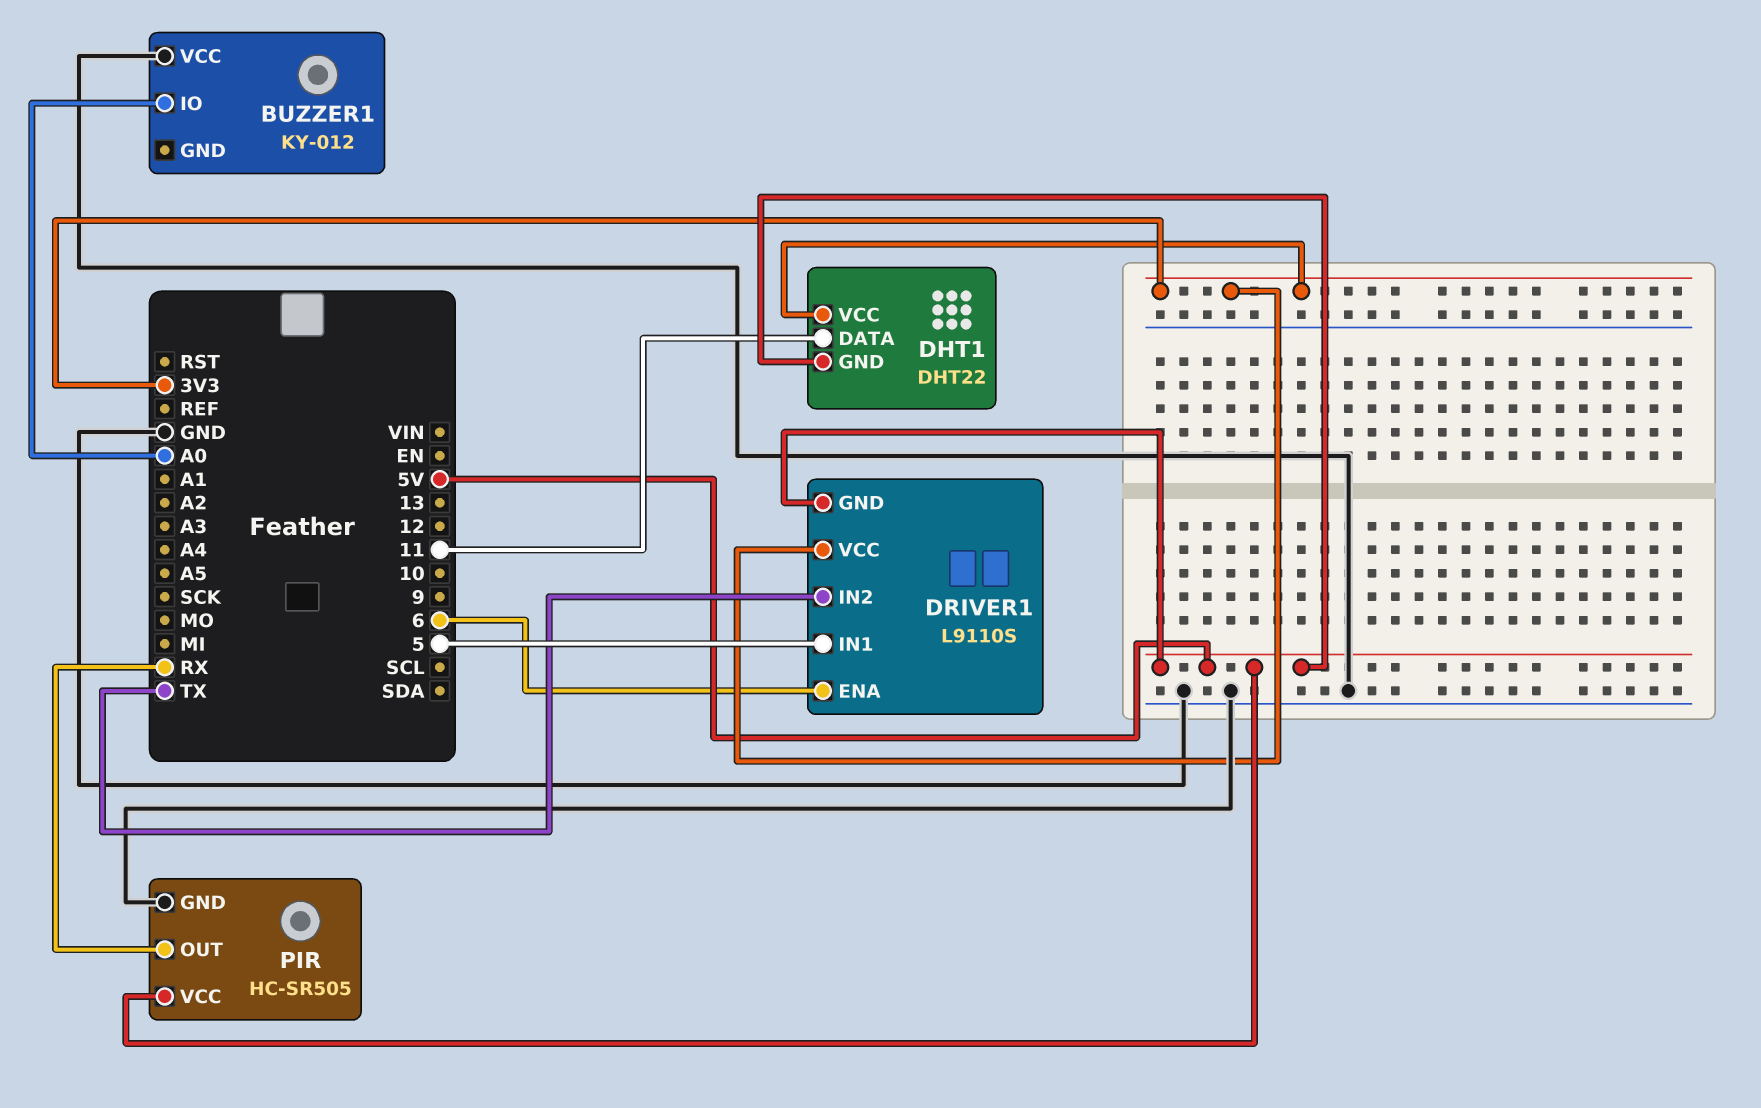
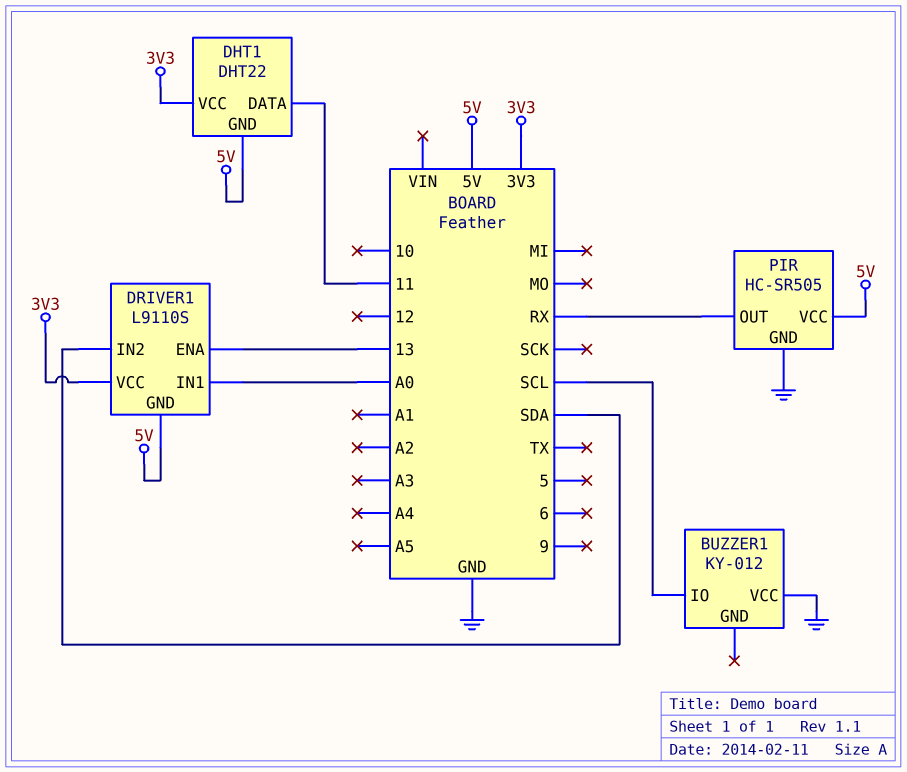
BUZZER1 pin IO: A0 -> SCL
DRIVER1 pin ENA: 6 -> 13
DRIVER1 pin IN1: 5 -> A0
DRIVER1 pin IN2: TX -> SDA

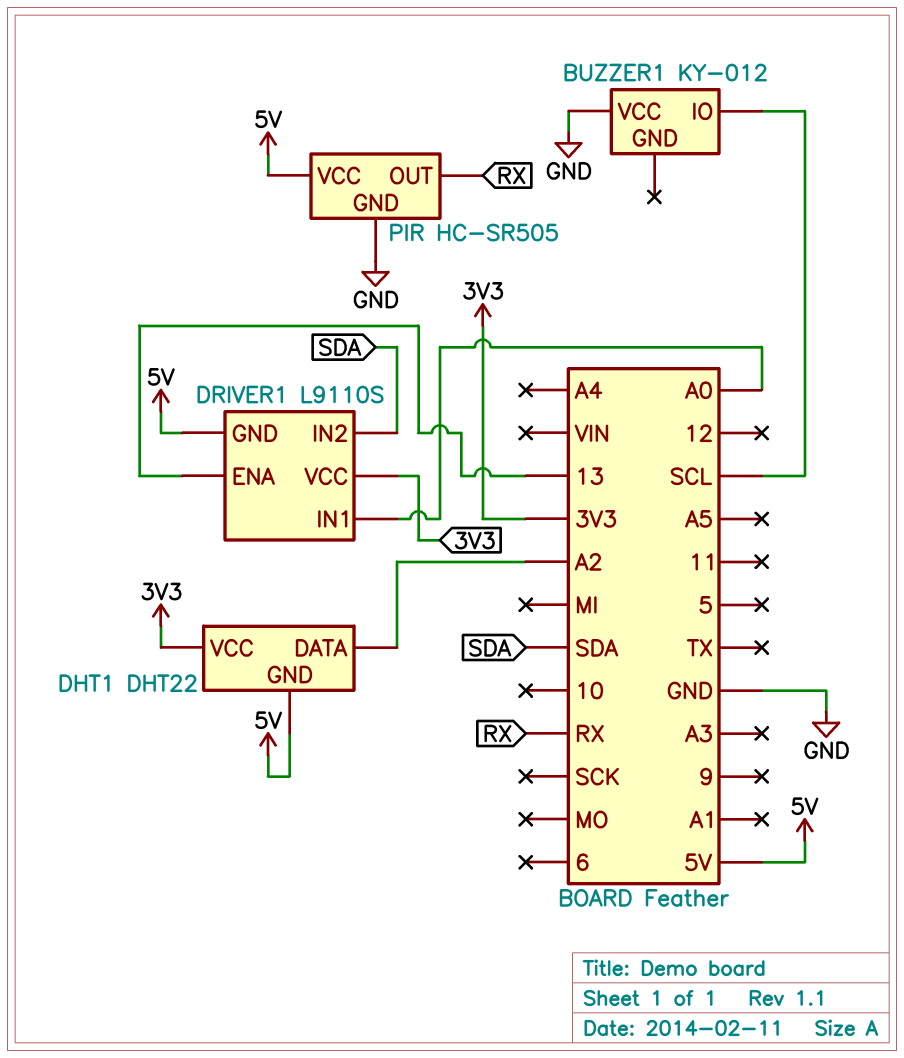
DHT1 pin DATA: 11 -> A2

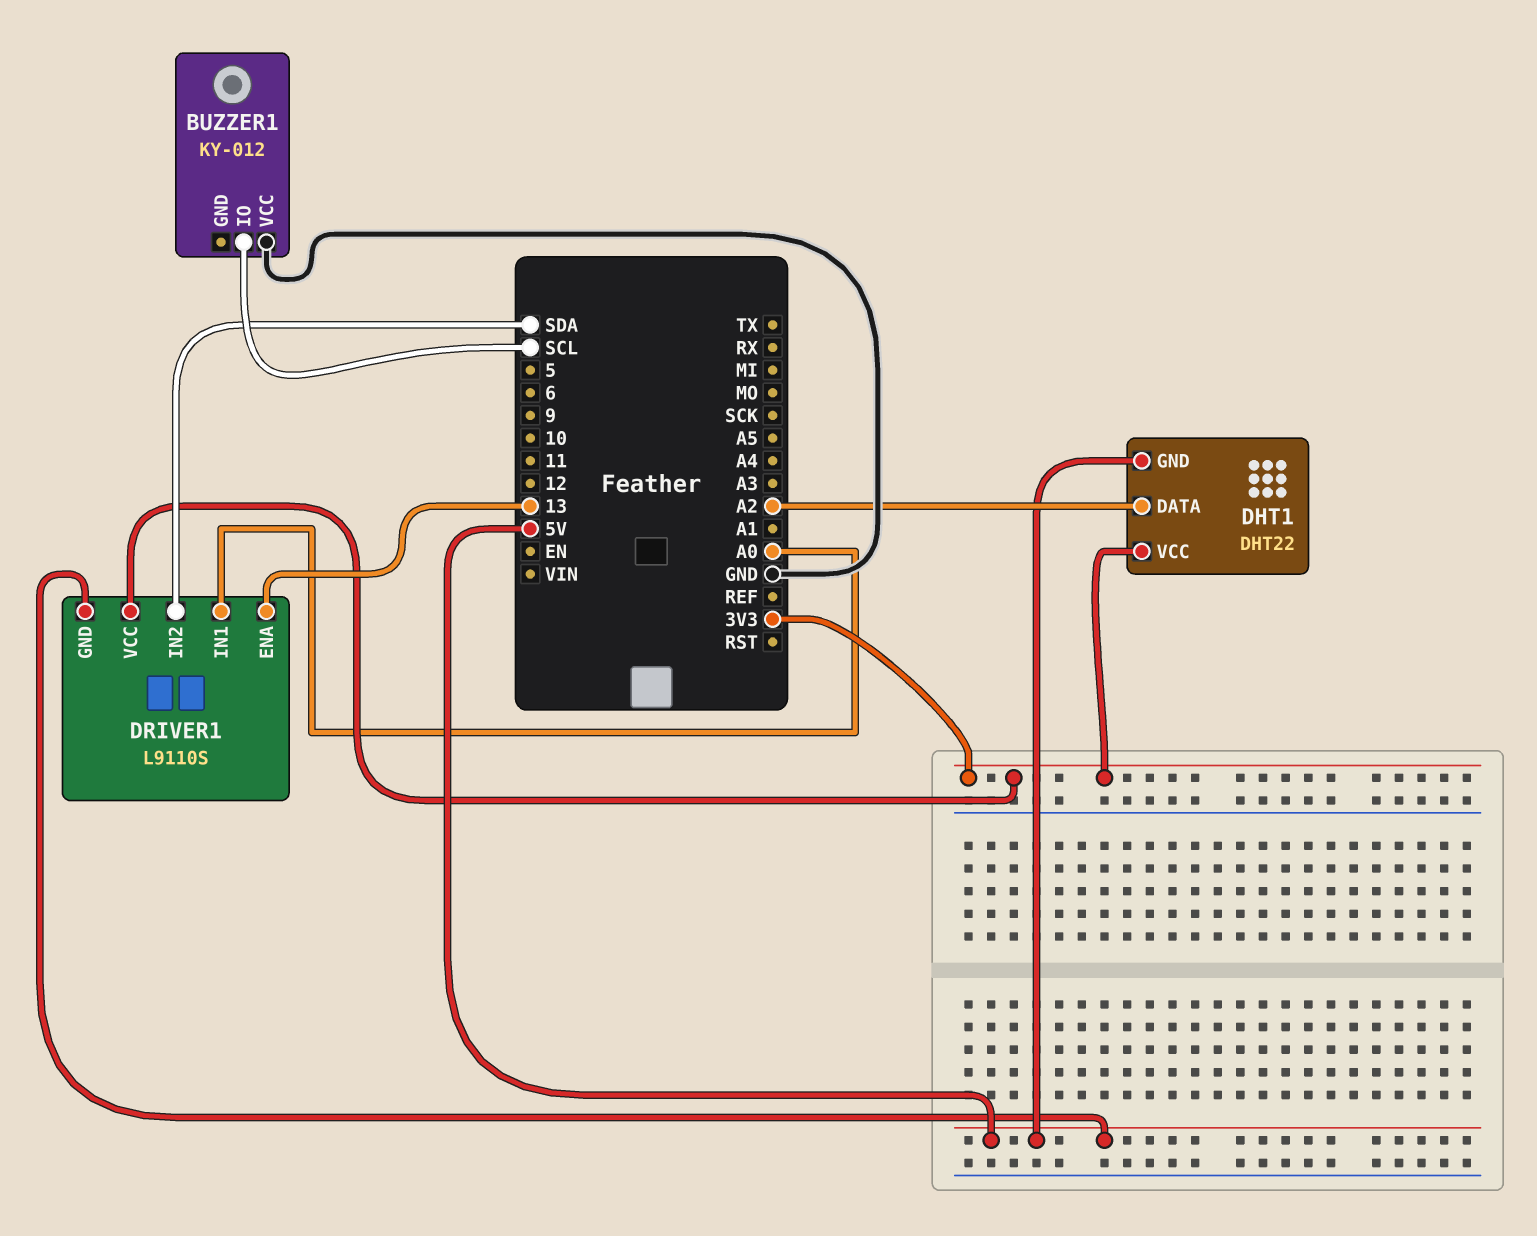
PIR: HC-SR505 -> none
PIR pin GND: GND -> none
PIR pin OUT: RX -> none
PIR pin VCC: 5V -> none

